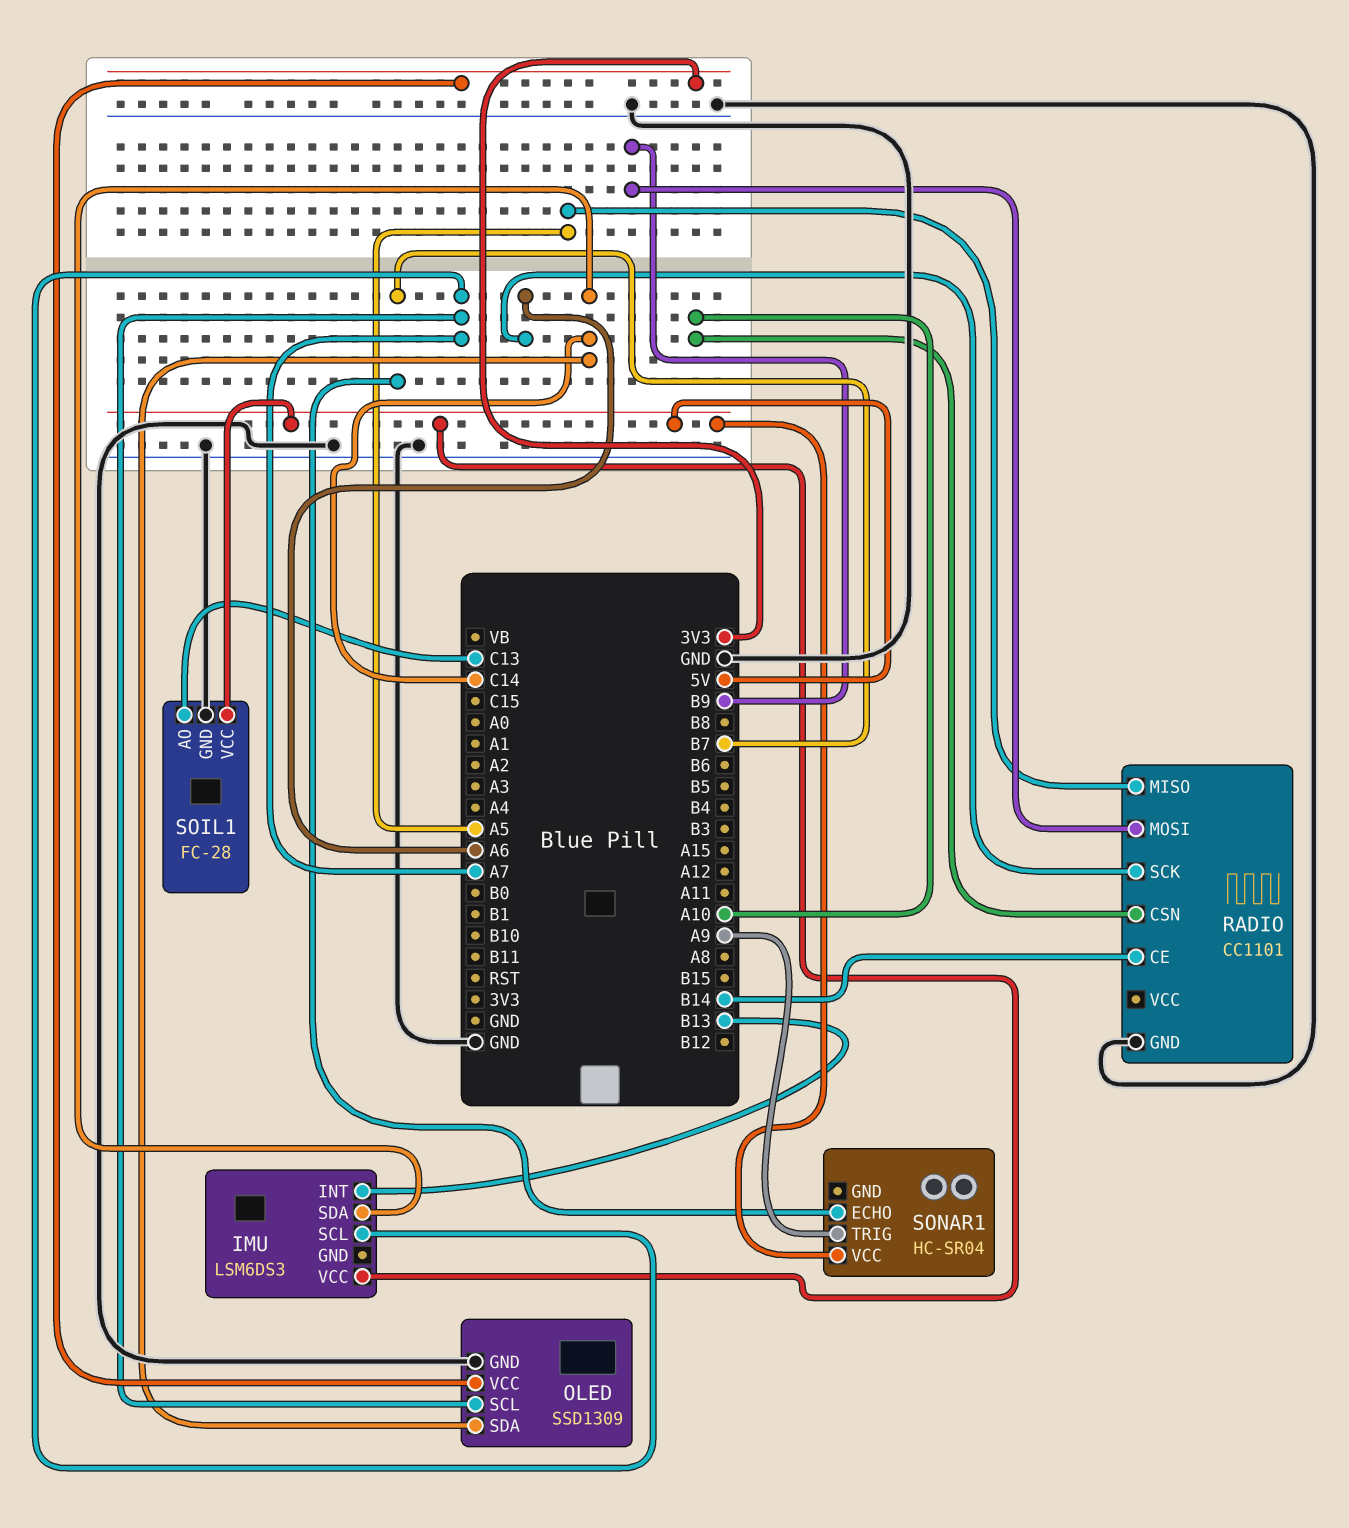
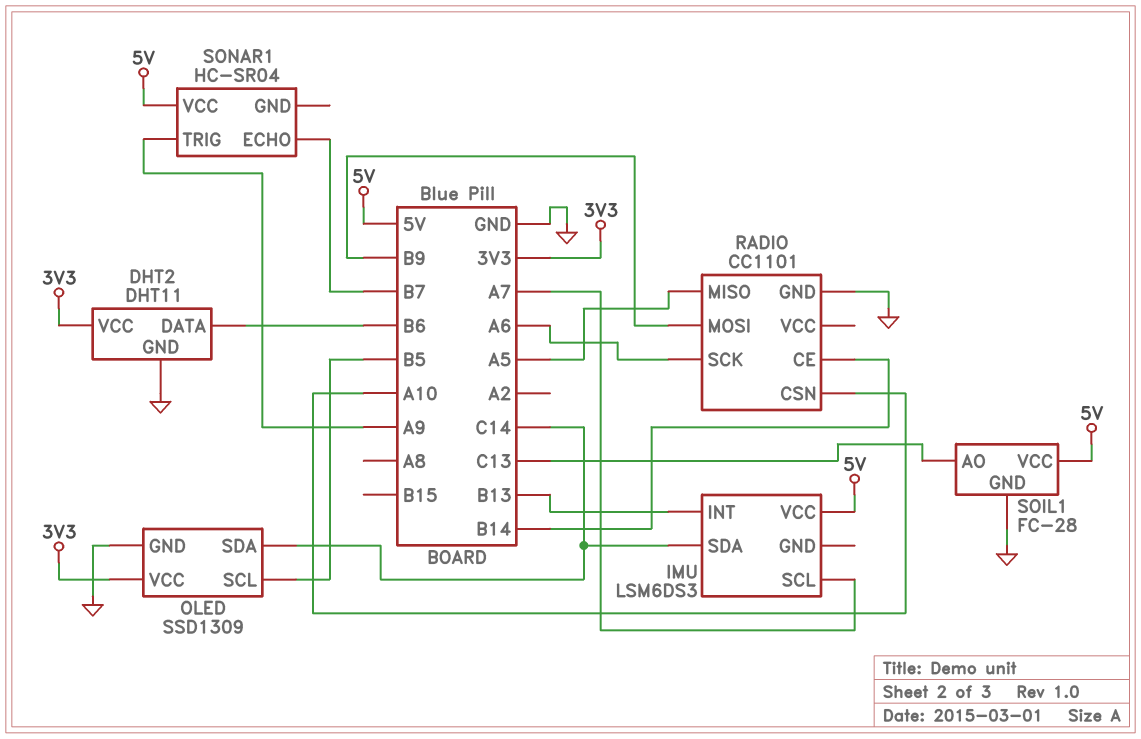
DHT2: none -> DHT11
DHT2 pin DATA: none -> B6
DHT2 pin GND: none -> GND
DHT2 pin VCC: none -> 3V3
OLED pin SCL: A7 -> B5

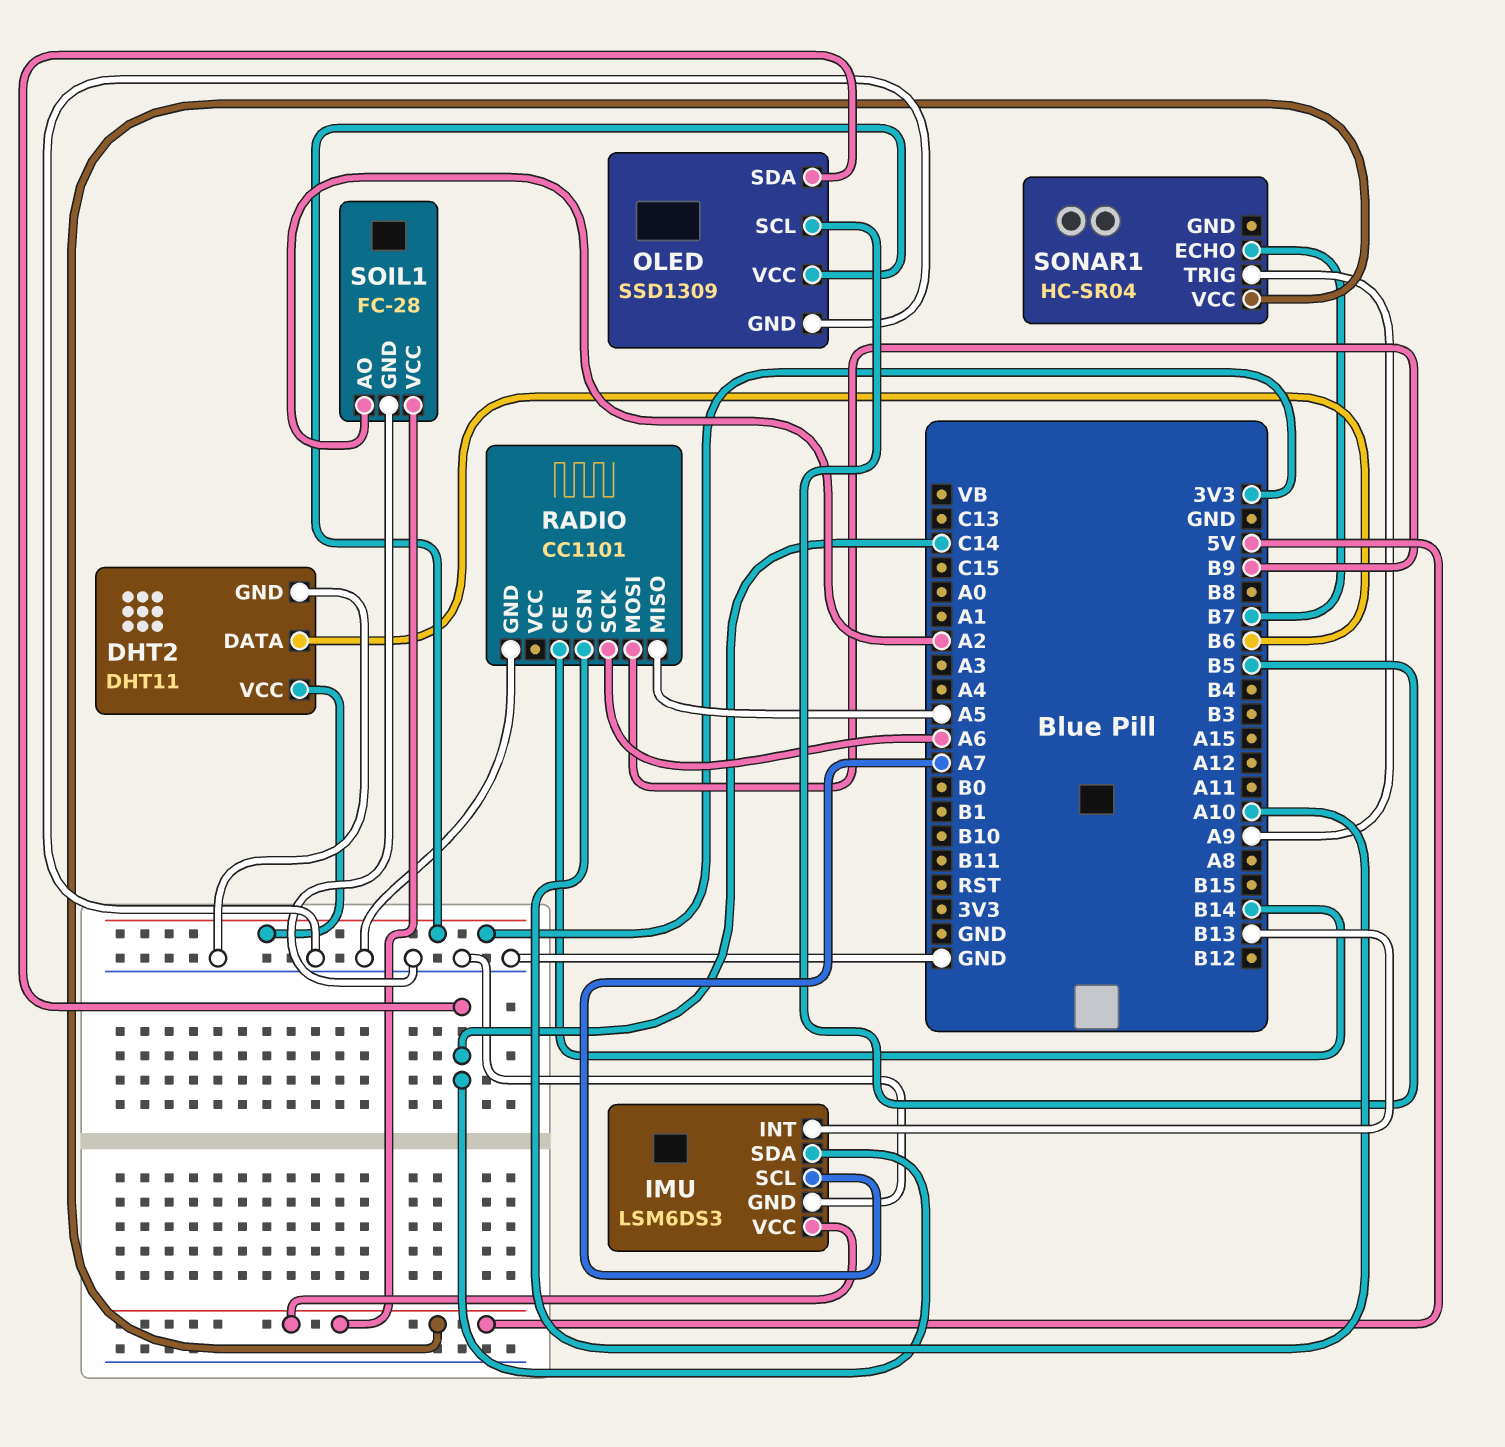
IMU pin GND: none -> GND
SOIL1 pin AO: C13 -> A2

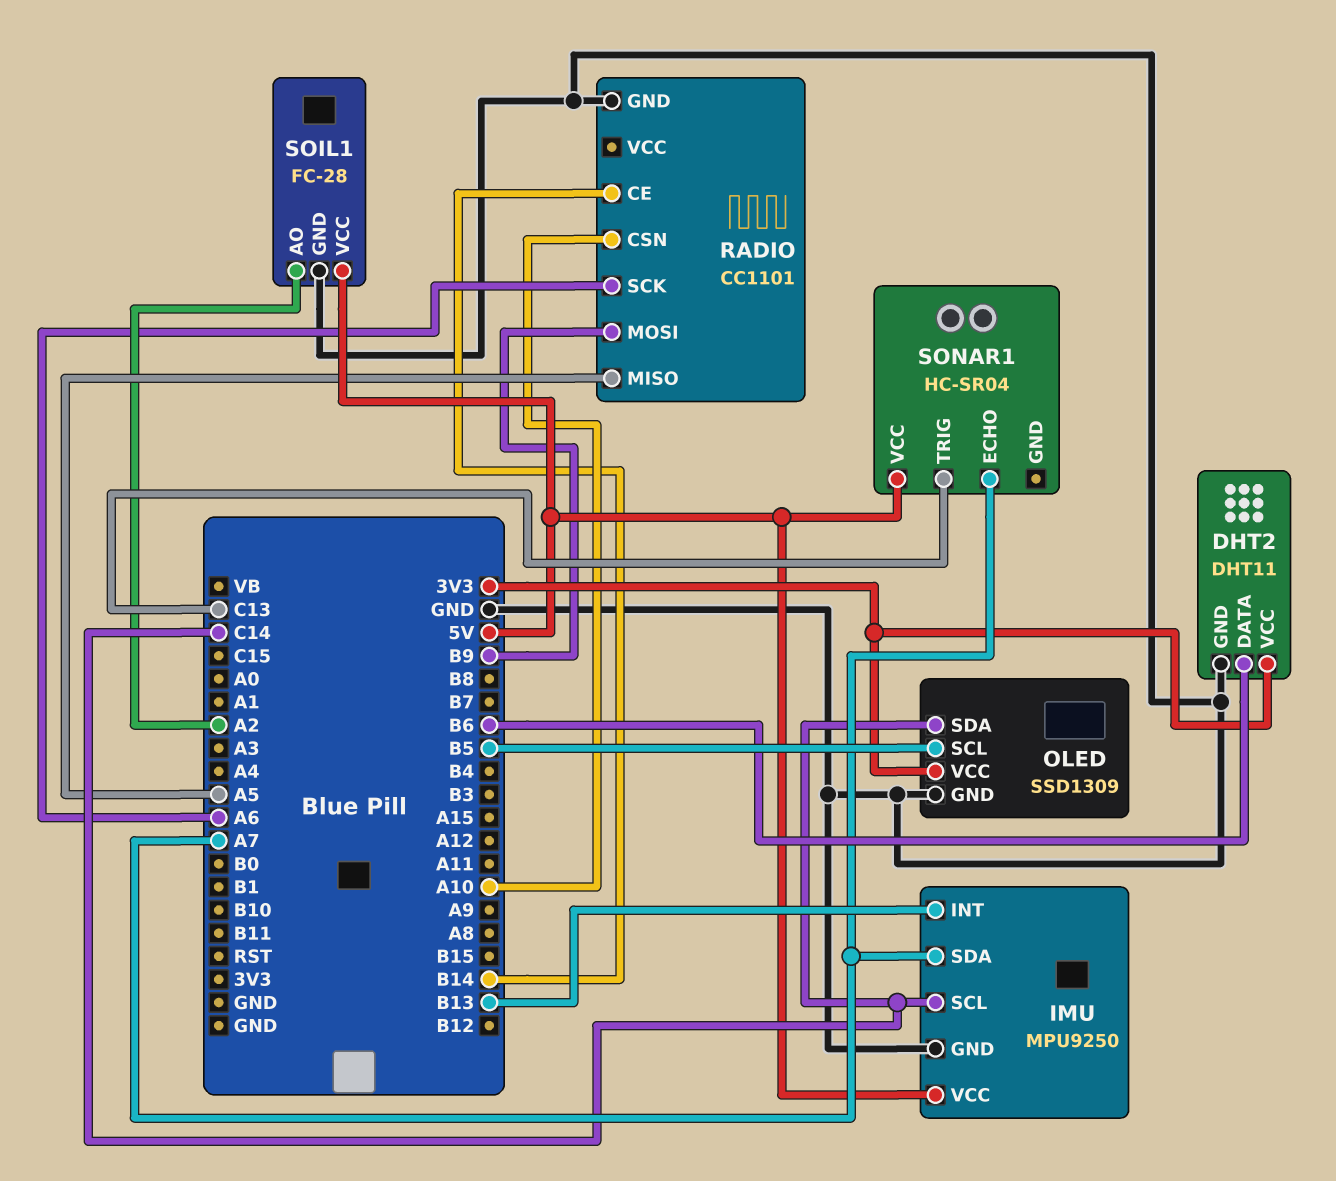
IMU: LSM6DS3 -> MPU9250
IMU pin SCL: A7 -> C14
IMU pin SDA: C14 -> A7
SONAR1 pin ECHO: B7 -> A7
SONAR1 pin TRIG: A9 -> C13

